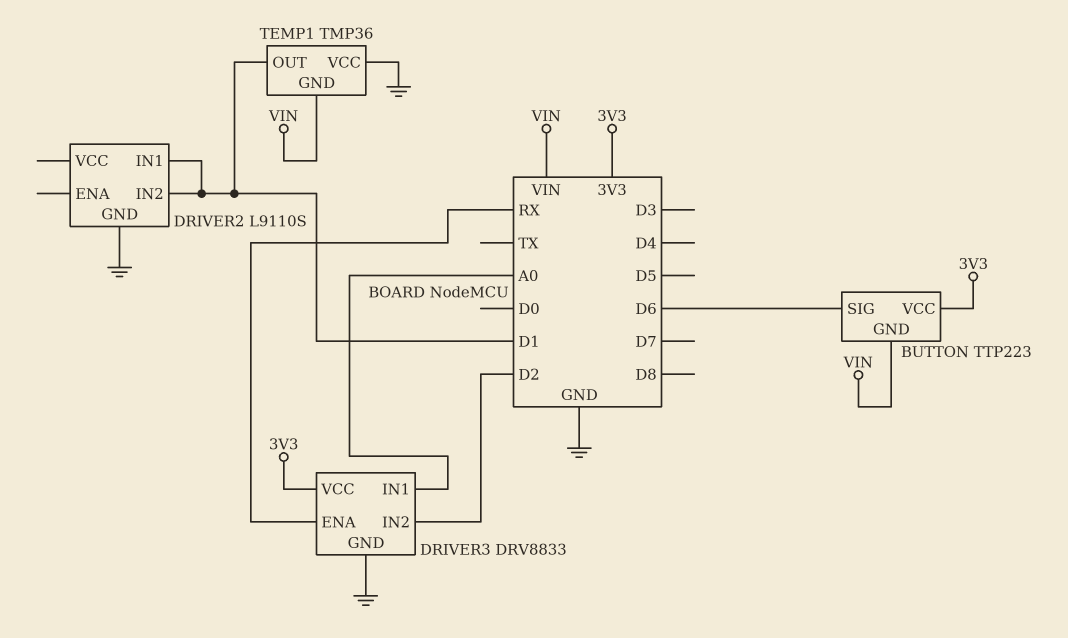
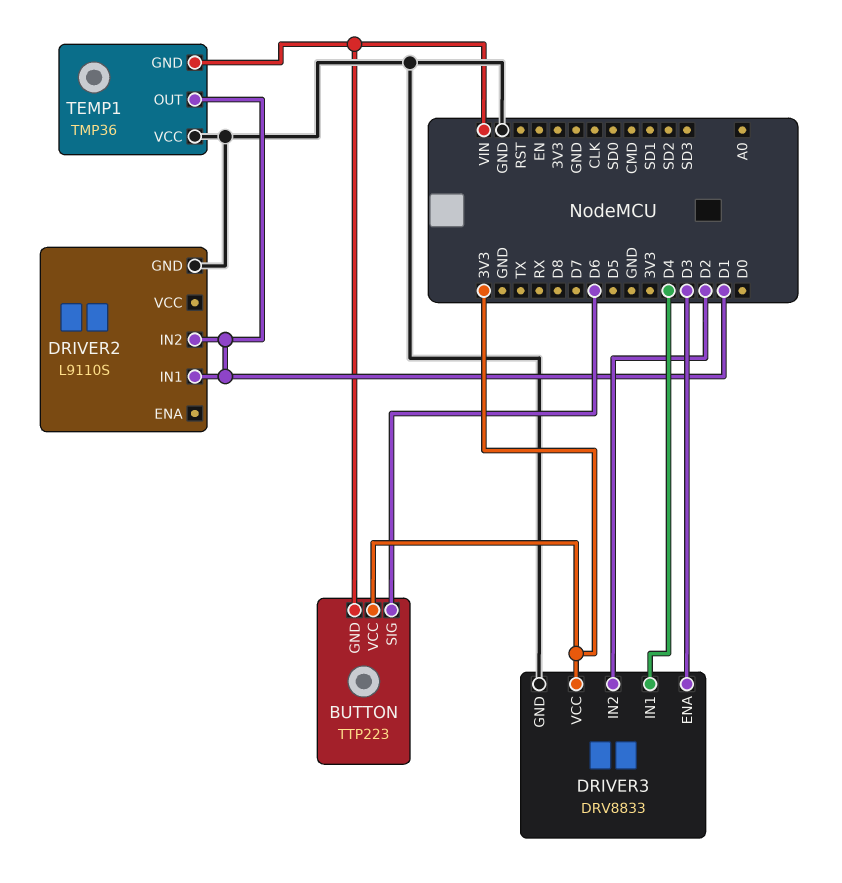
DRIVER3 pin ENA: RX -> D3
DRIVER3 pin IN1: A0 -> D4

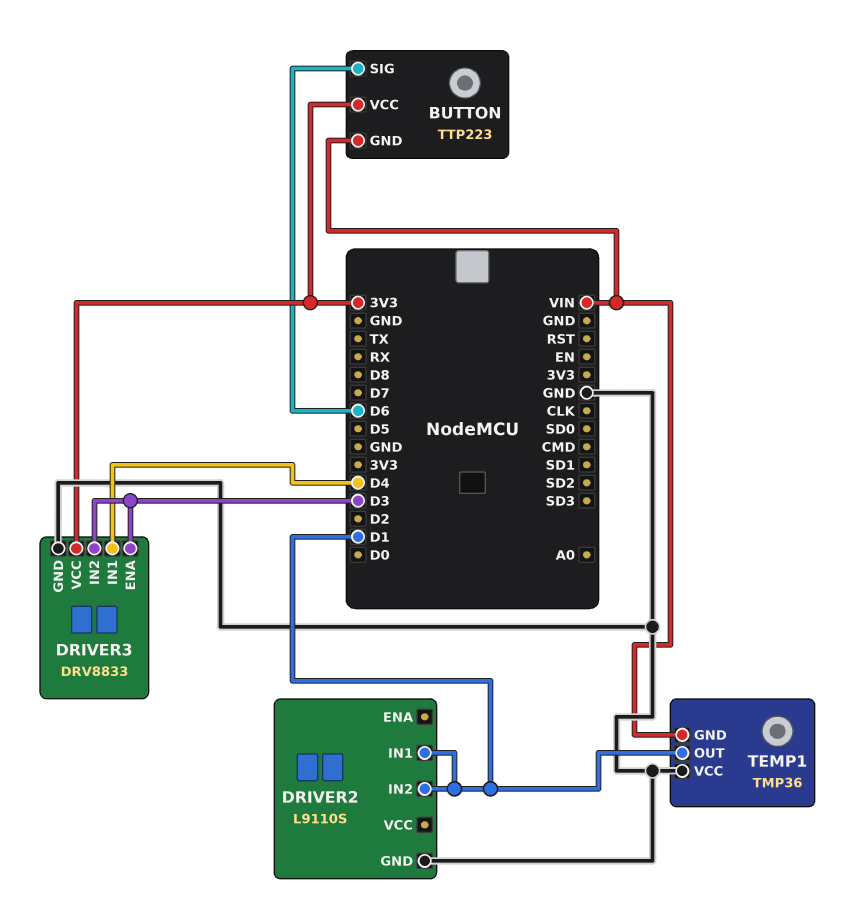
DRIVER3 pin IN2: D2 -> D3

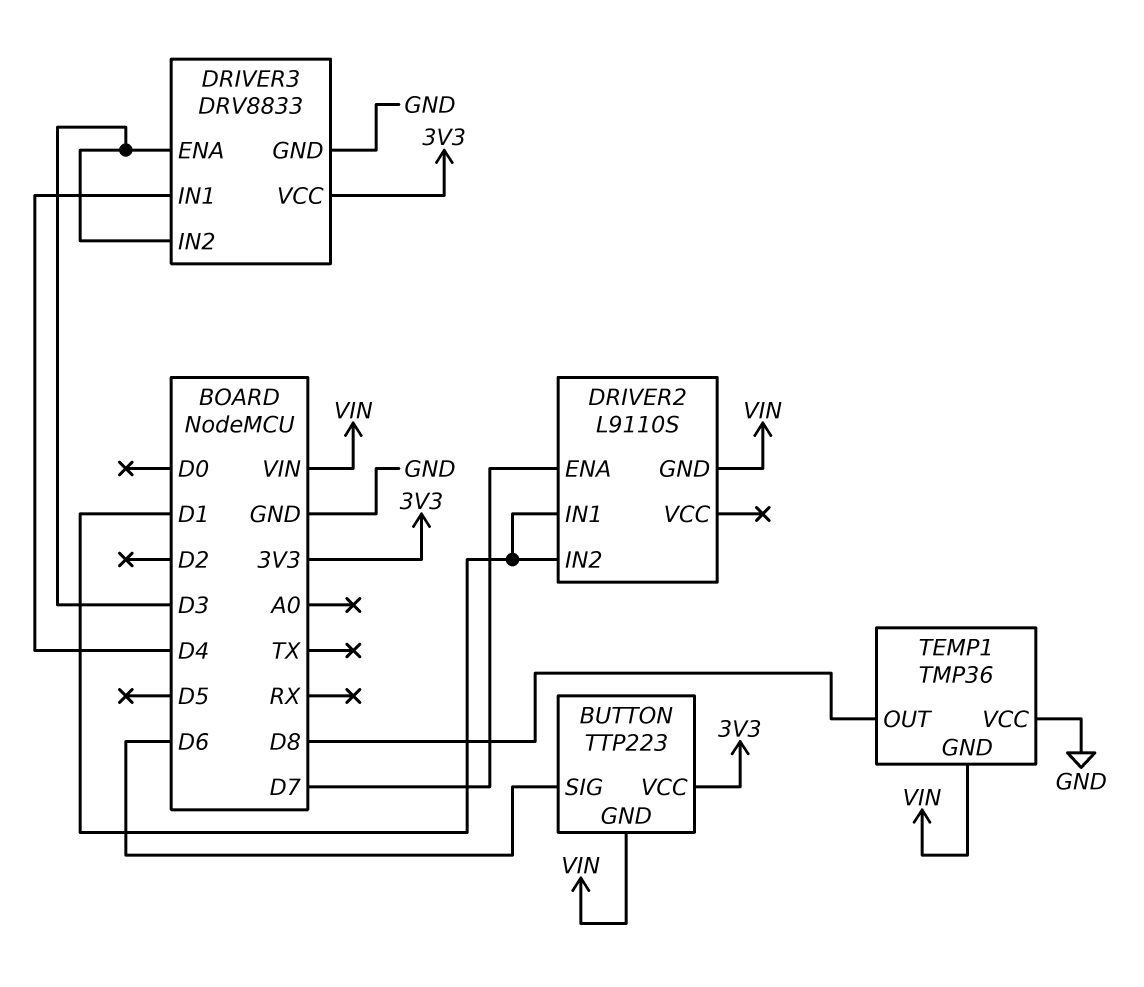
DRIVER2 pin ENA: none -> D7
DRIVER2 pin GND: GND -> VIN
TEMP1 pin OUT: D1 -> D8

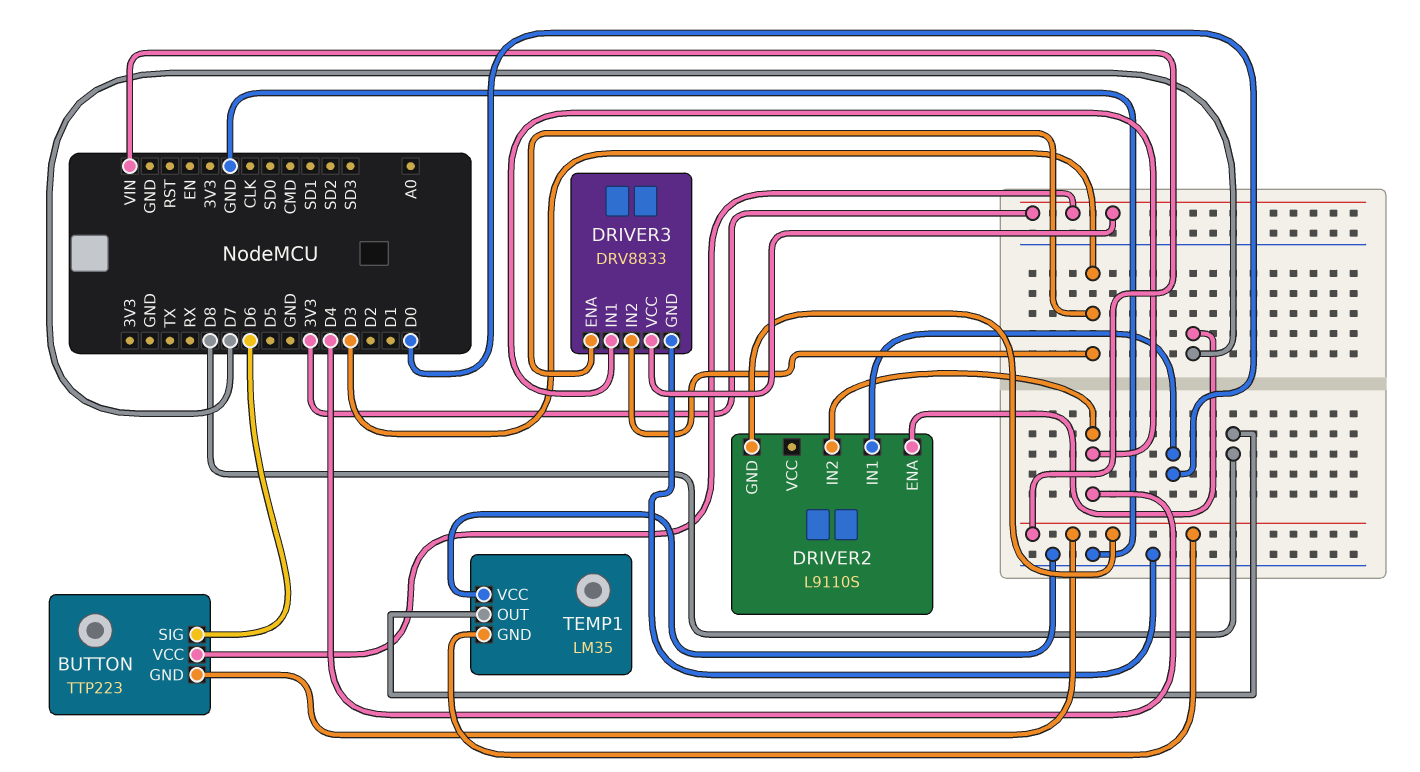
DRIVER2 pin IN1: D1 -> D0
DRIVER2 pin IN2: D1 -> D4
TEMP1: TMP36 -> LM35

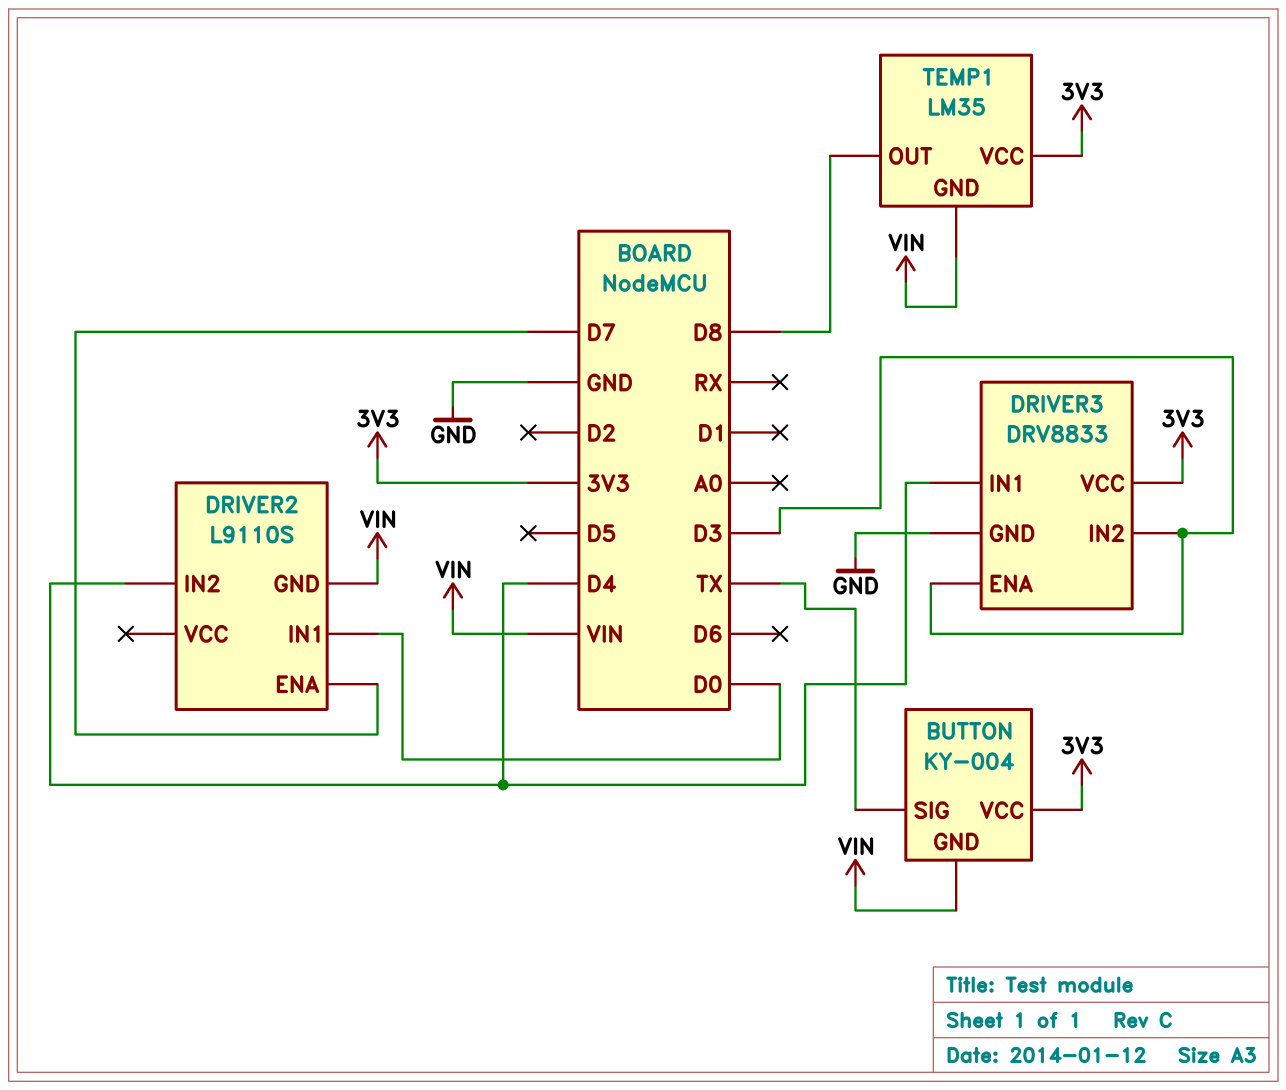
BUTTON: TTP223 -> KY-004
BUTTON pin SIG: D6 -> TX
TEMP1 pin VCC: GND -> 3V3

